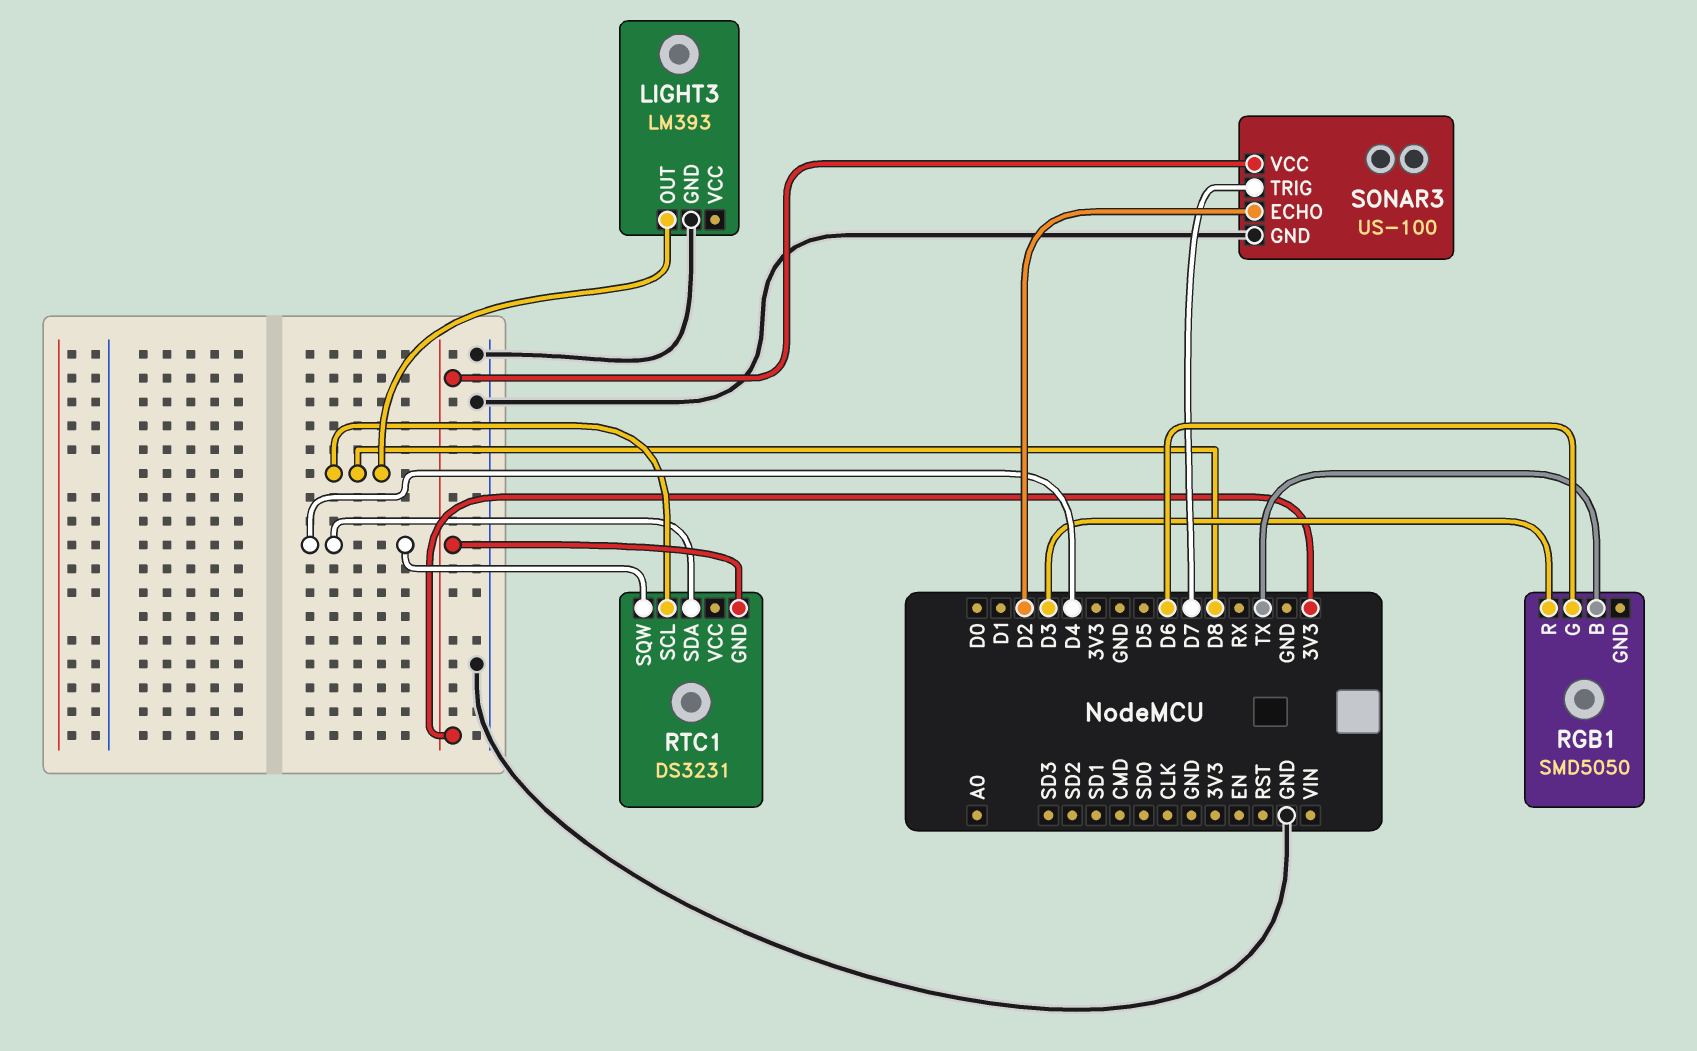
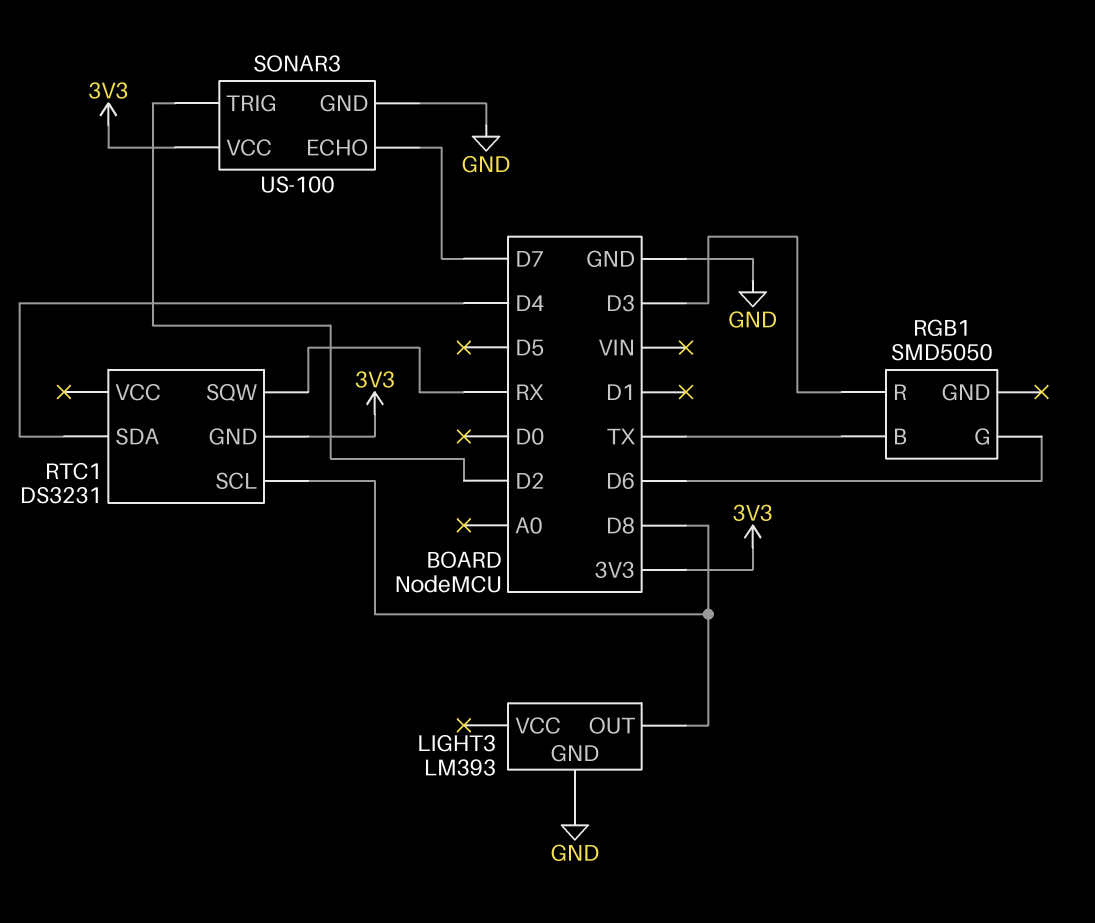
RTC1 pin SQW: D4 -> RX
SONAR3 pin ECHO: D2 -> D7
SONAR3 pin TRIG: D7 -> D2

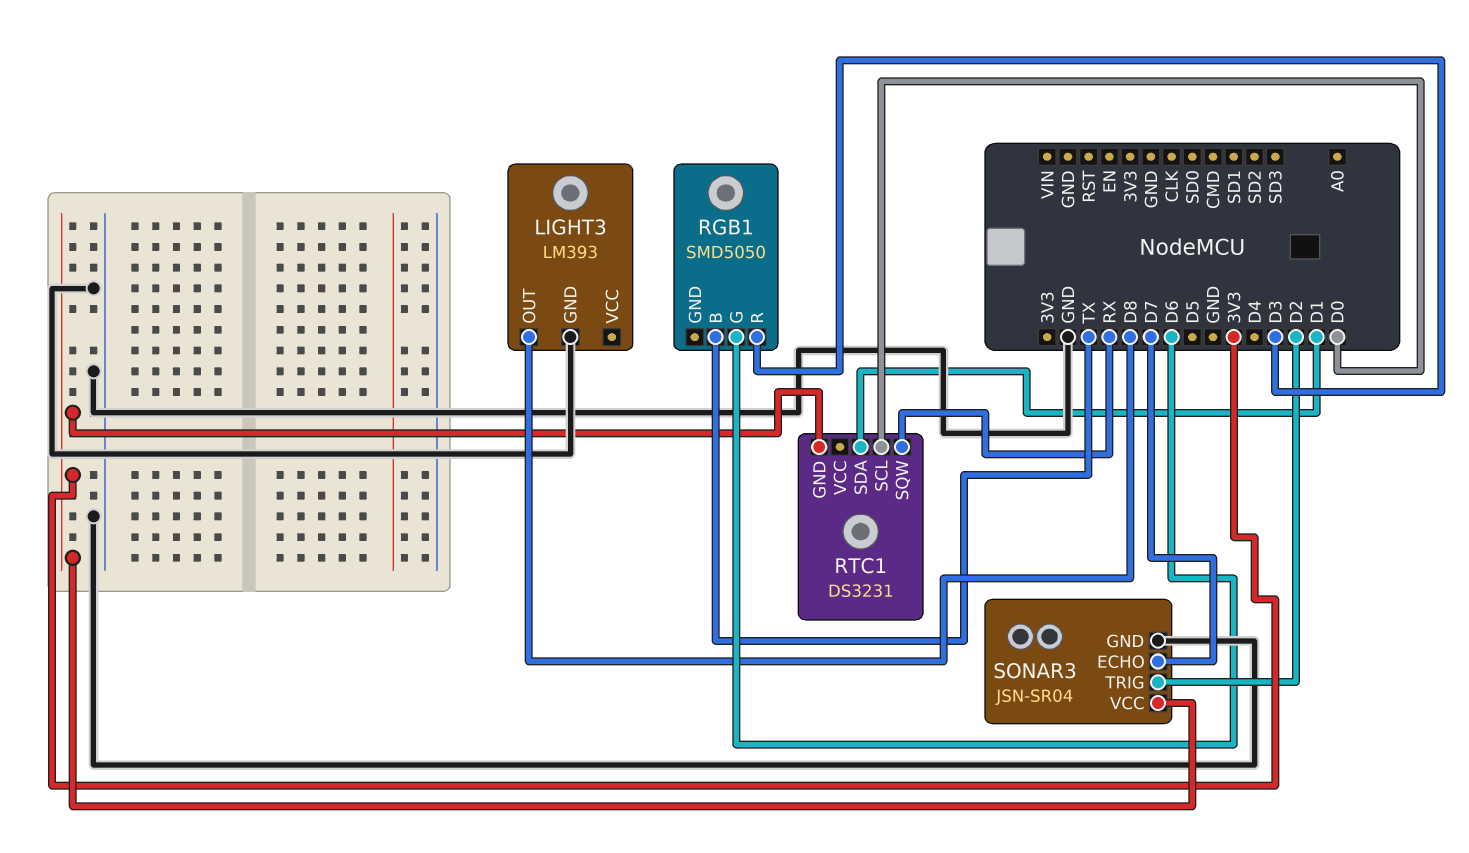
RTC1 pin SCL: D8 -> D0
RTC1 pin SDA: D4 -> D1
SONAR3: US-100 -> JSN-SR04

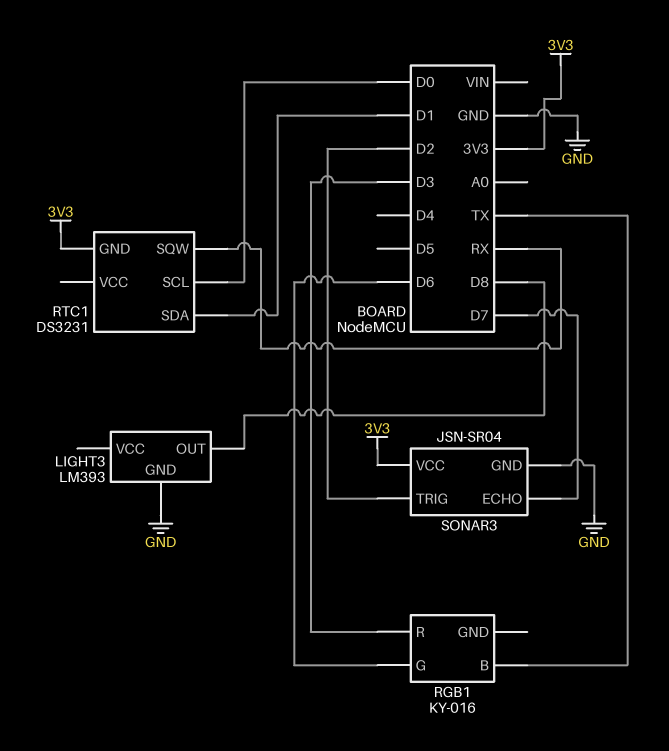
RGB1: SMD5050 -> KY-016

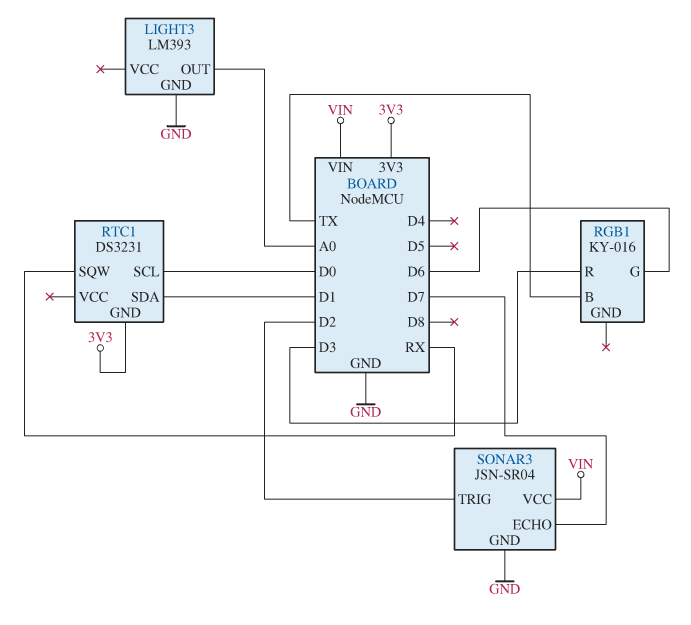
LIGHT3 pin OUT: D8 -> A0
SONAR3 pin VCC: 3V3 -> VIN

